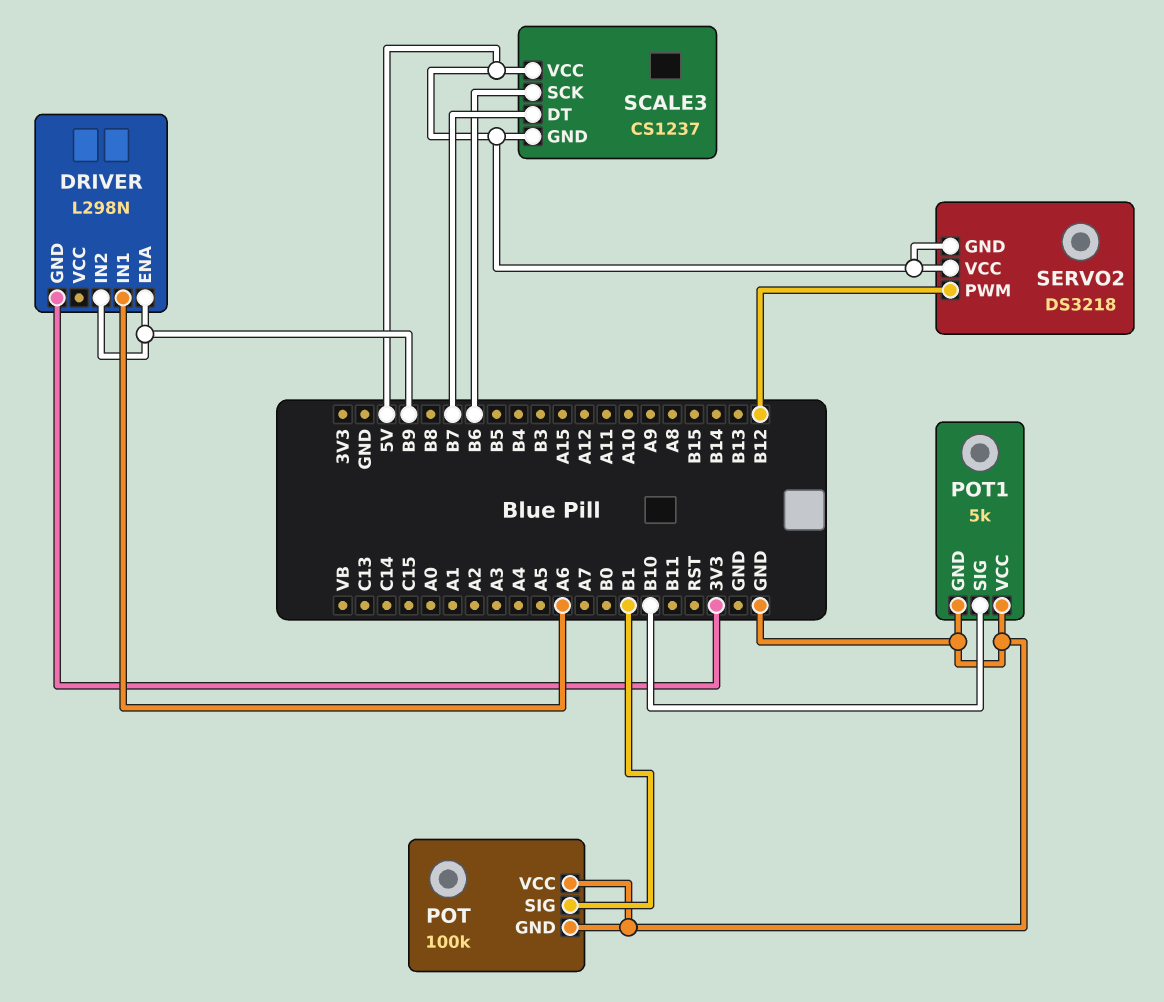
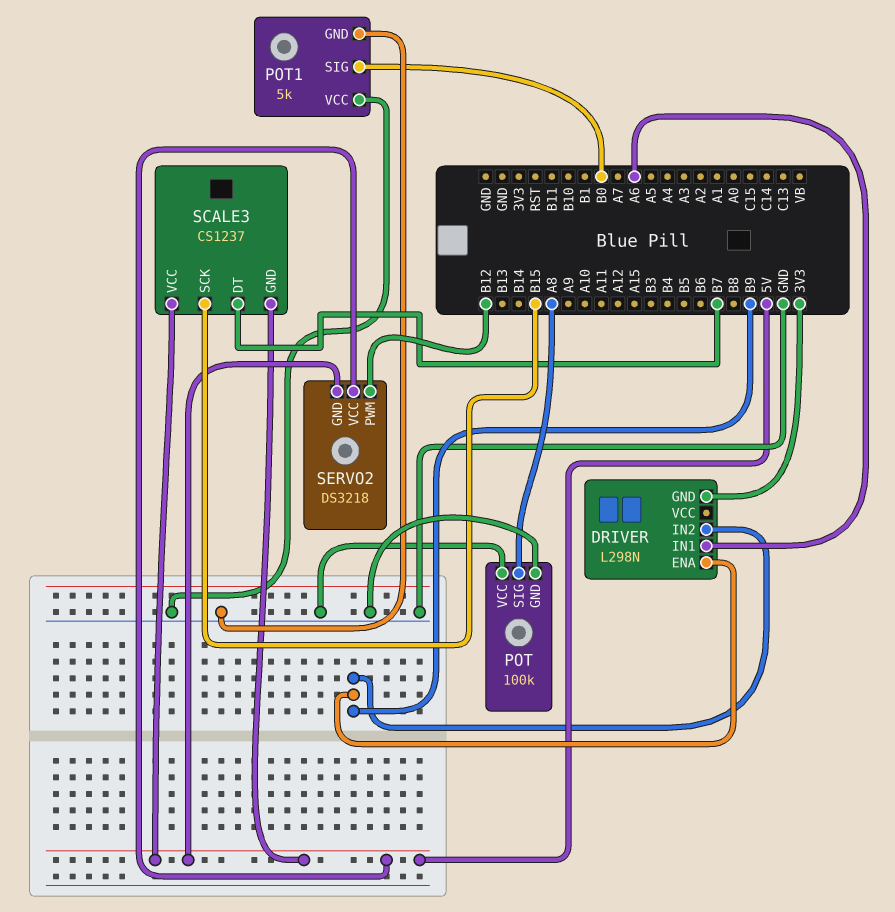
POT pin SIG: B1 -> A8
POT1 pin SIG: B10 -> B0
SCALE3 pin SCK: B6 -> B15

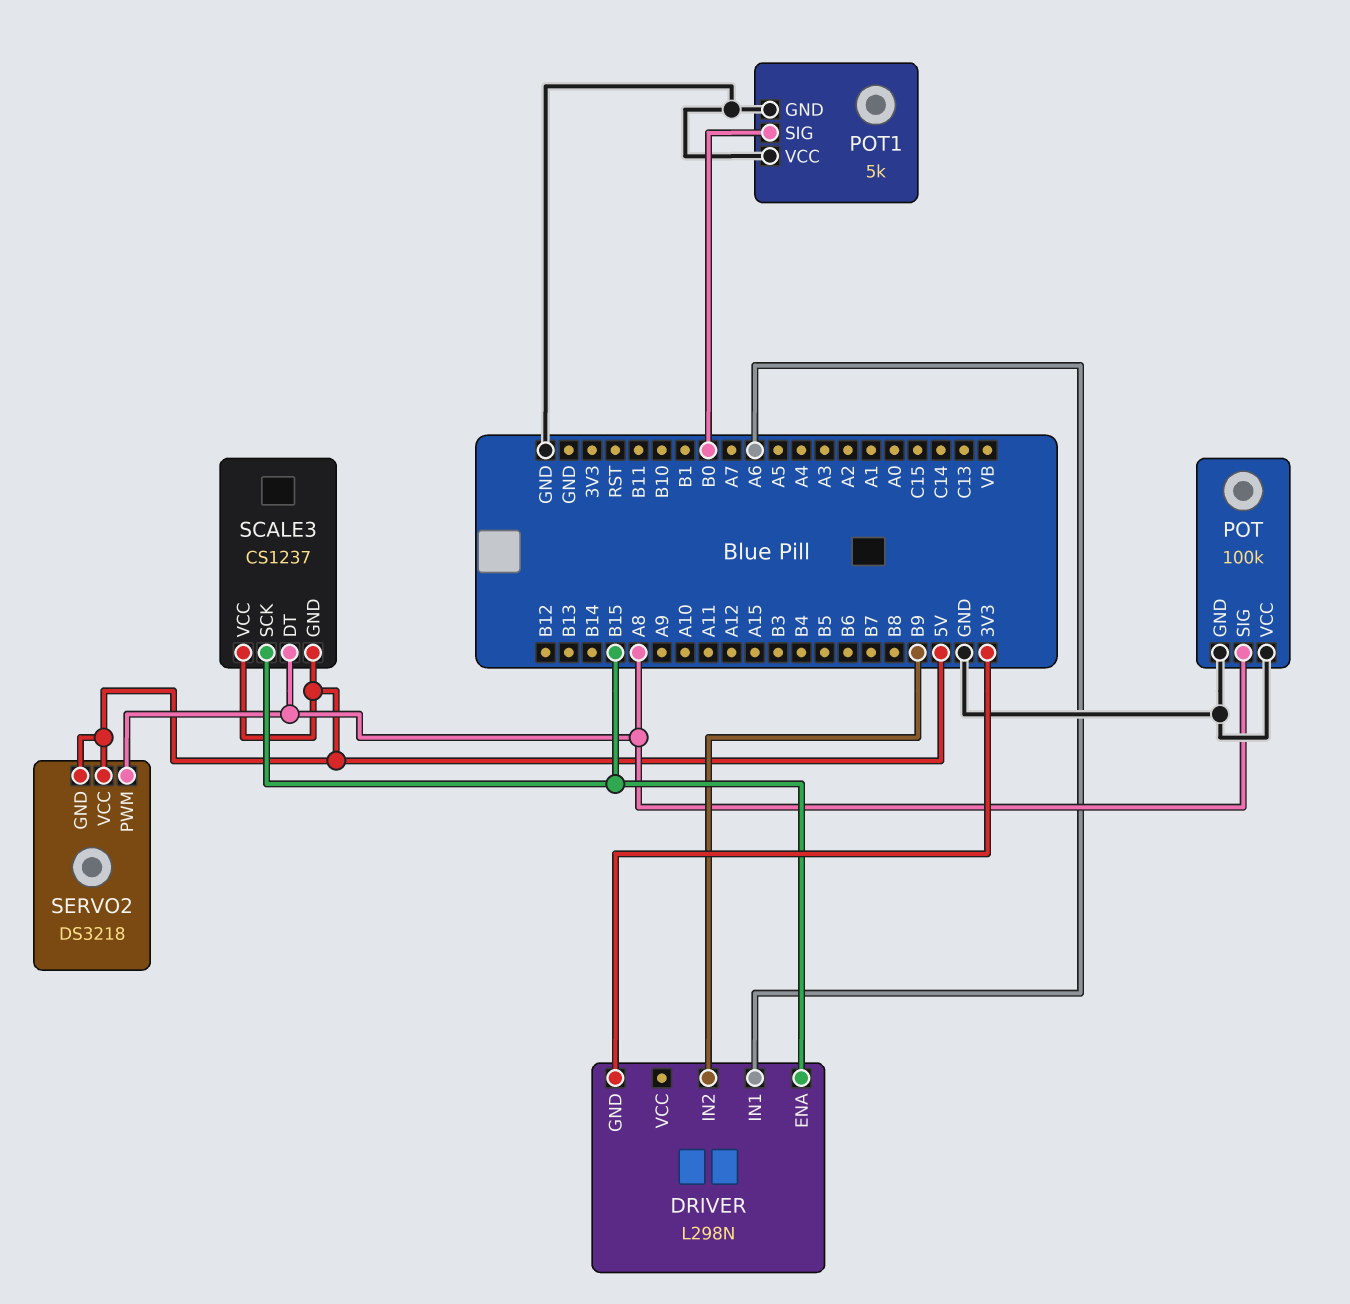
DRIVER pin ENA: B9 -> B15
SCALE3 pin DT: B7 -> A8
SERVO2 pin PWM: B12 -> A8

